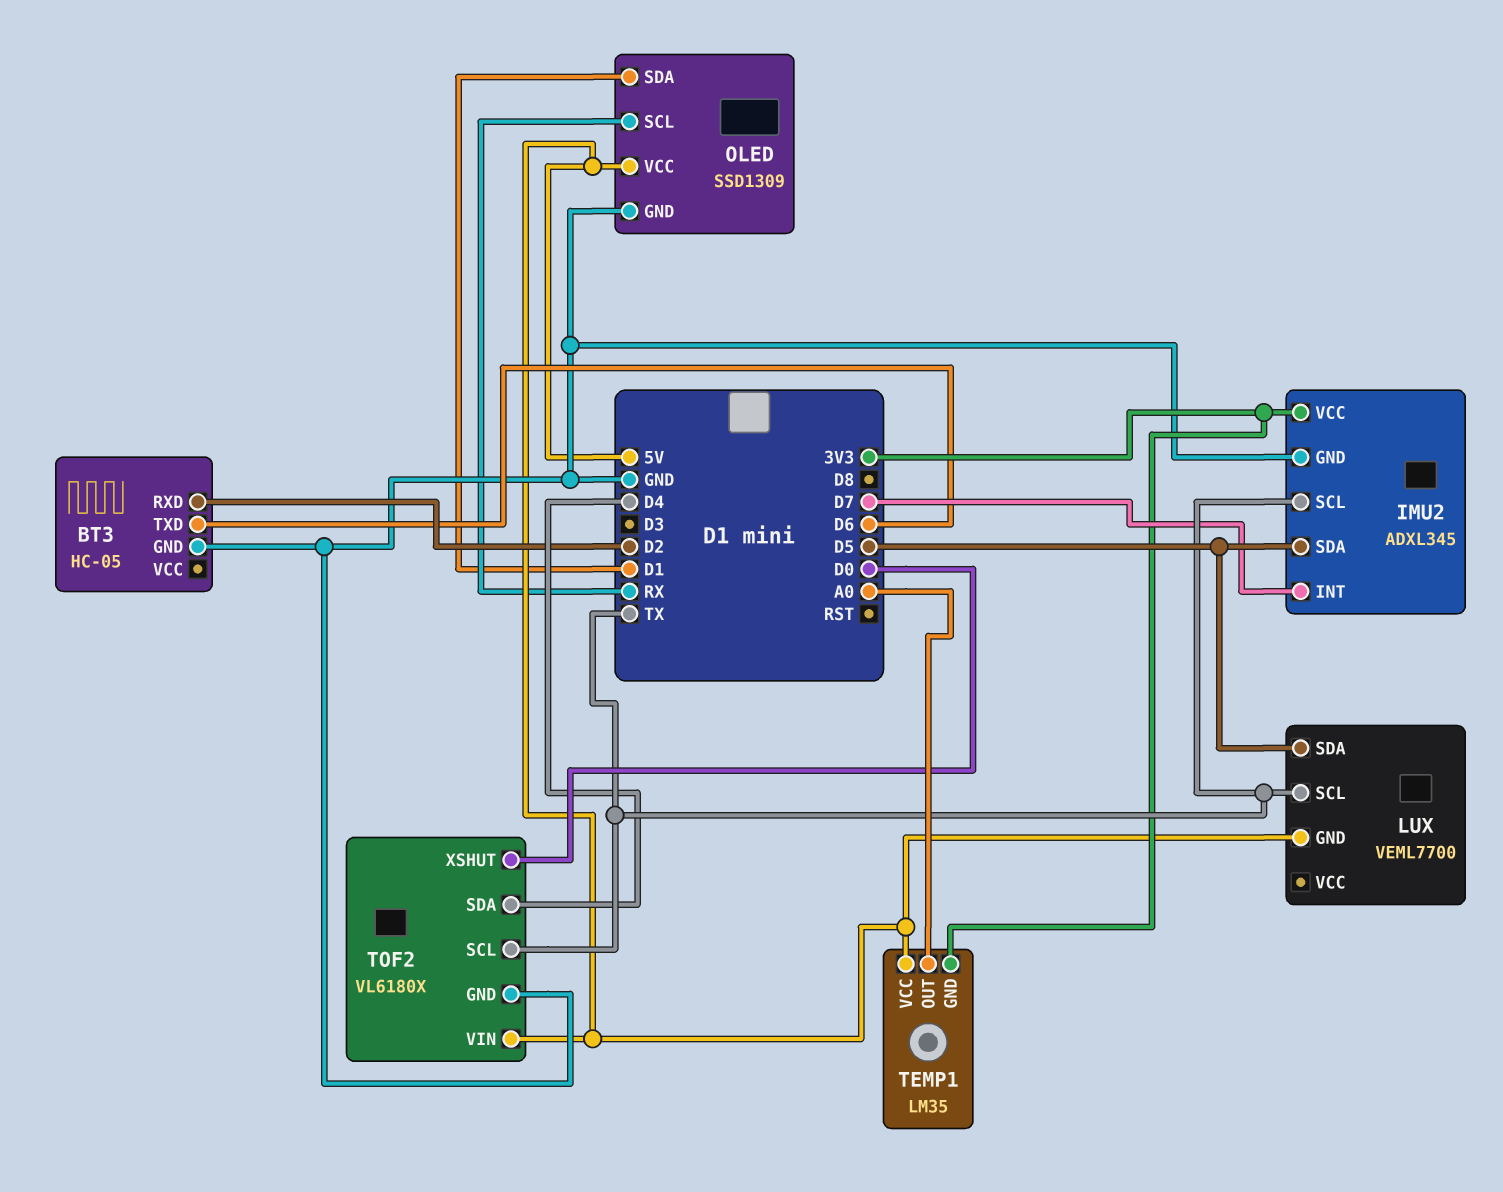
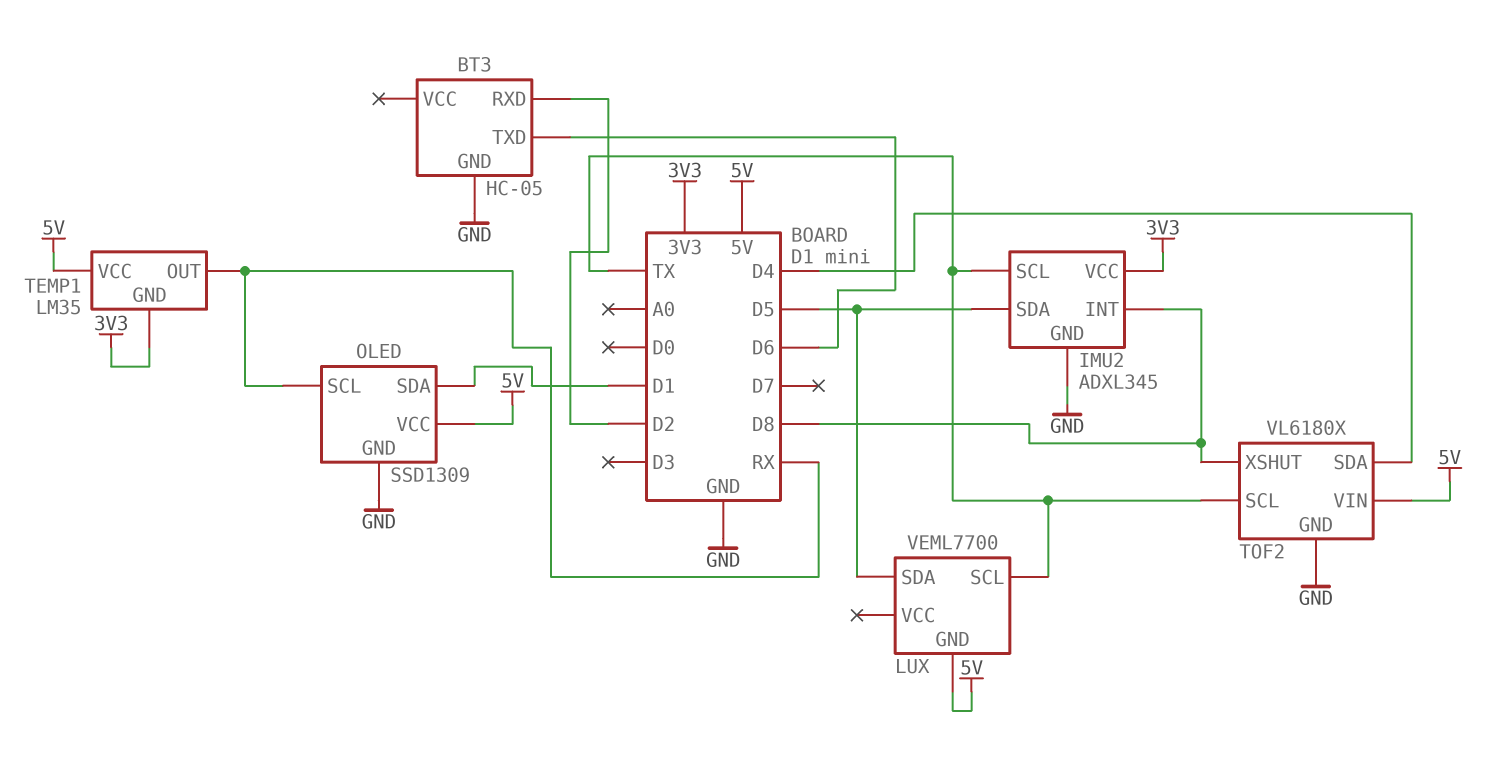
IMU2 pin INT: D7 -> D8
TEMP1 pin OUT: A0 -> RX
TOF2 pin XSHUT: D0 -> D8

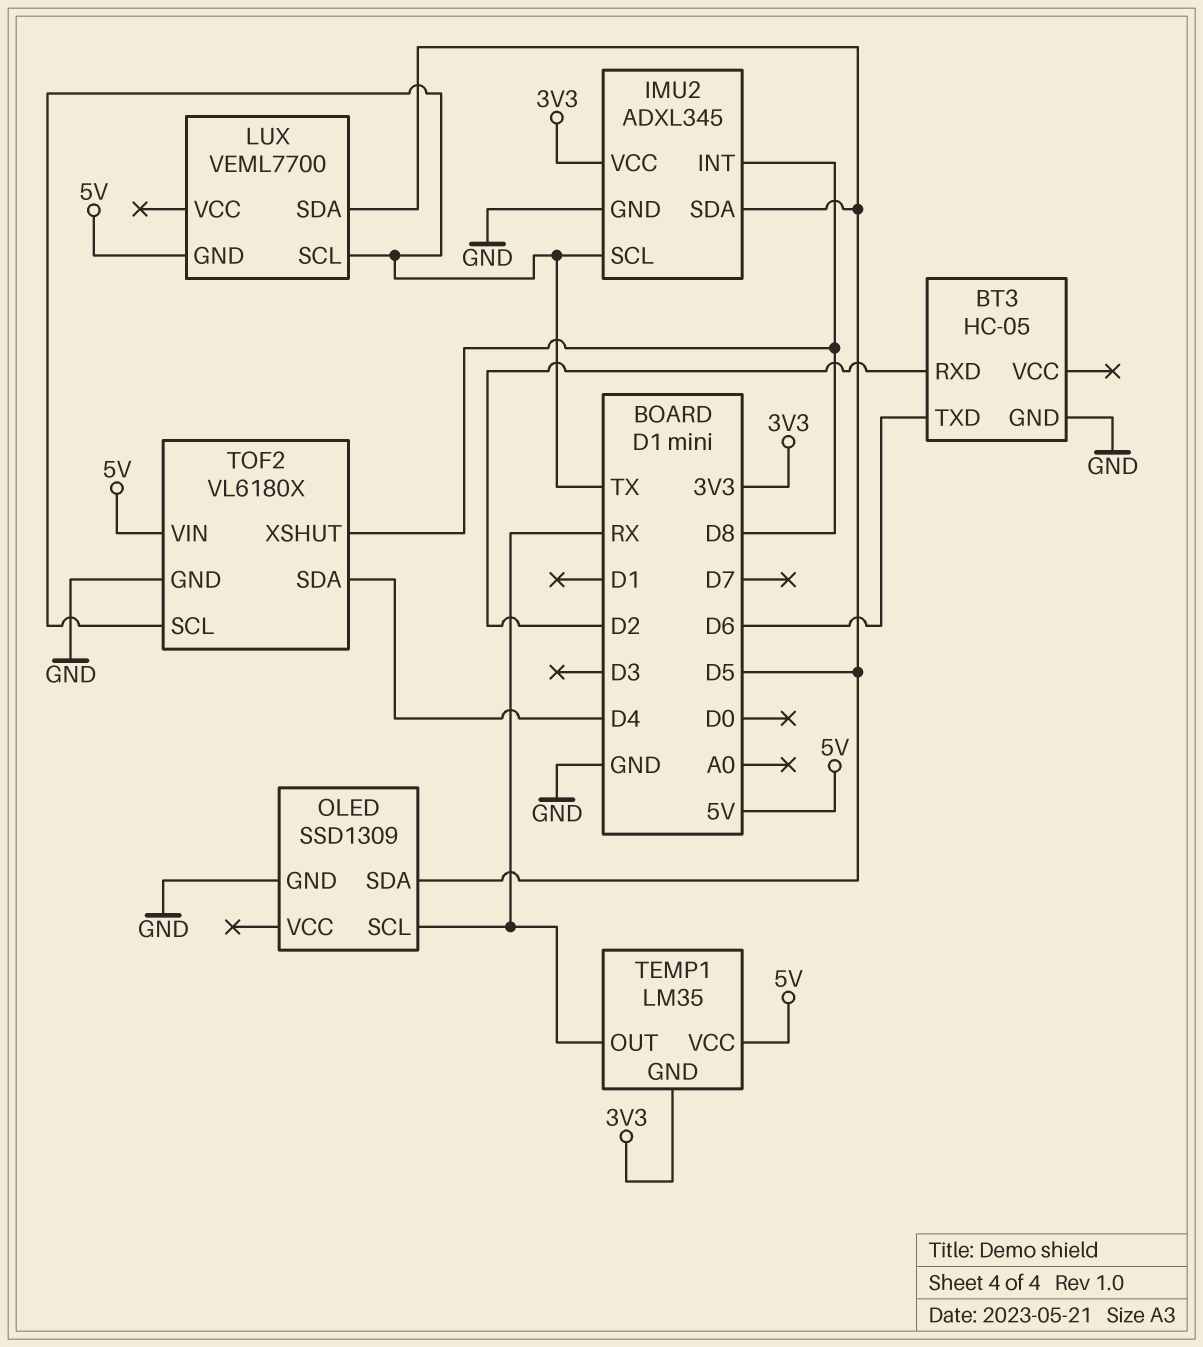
OLED pin SDA: D1 -> D5
OLED pin VCC: 5V -> none

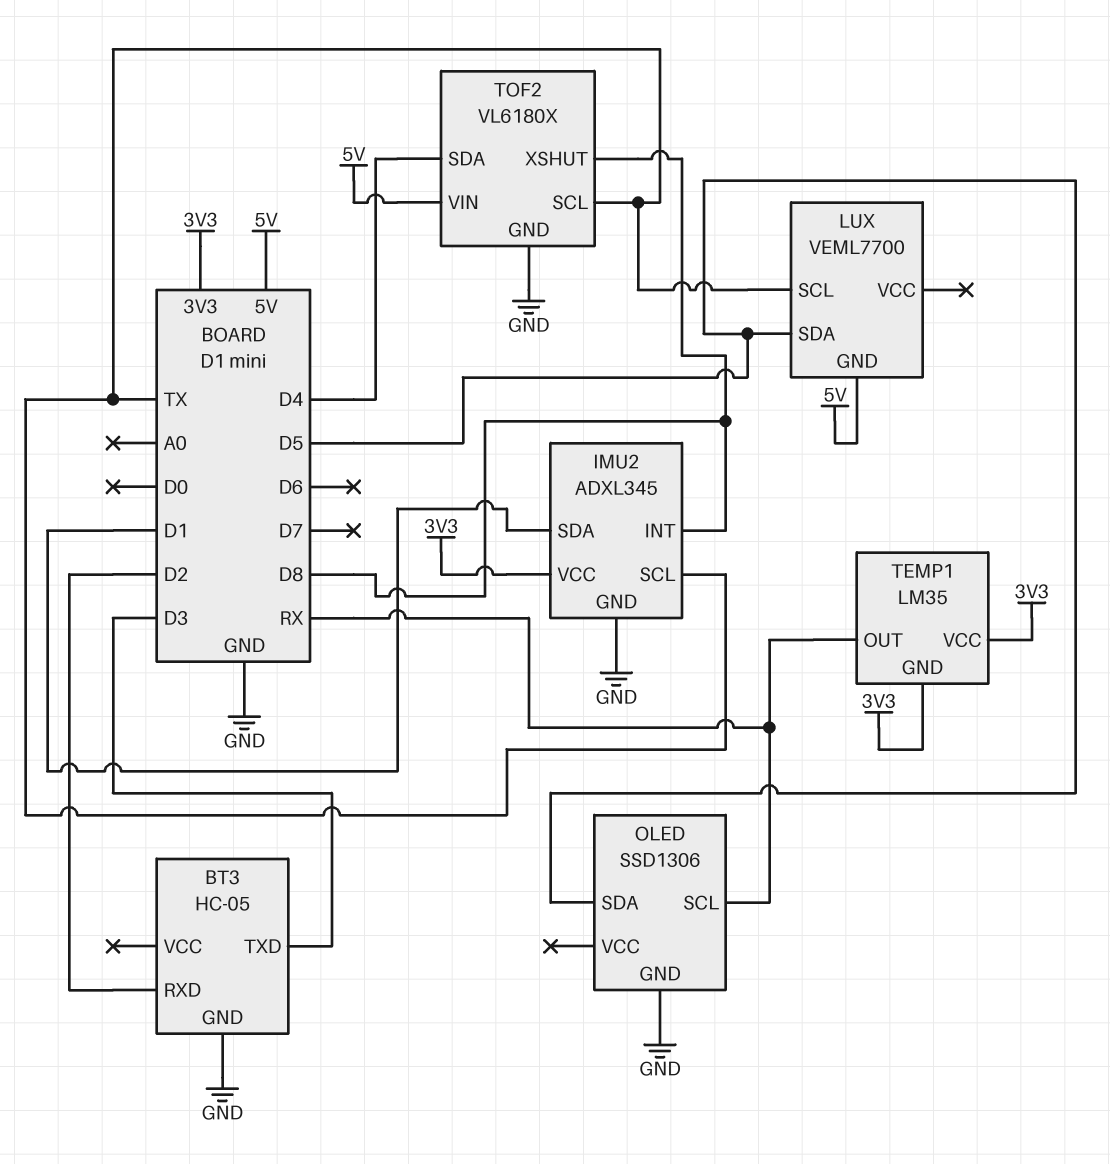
BT3 pin TXD: D6 -> D3
IMU2 pin SDA: D5 -> D1
OLED: SSD1309 -> SSD1306
TEMP1 pin VCC: 5V -> 3V3

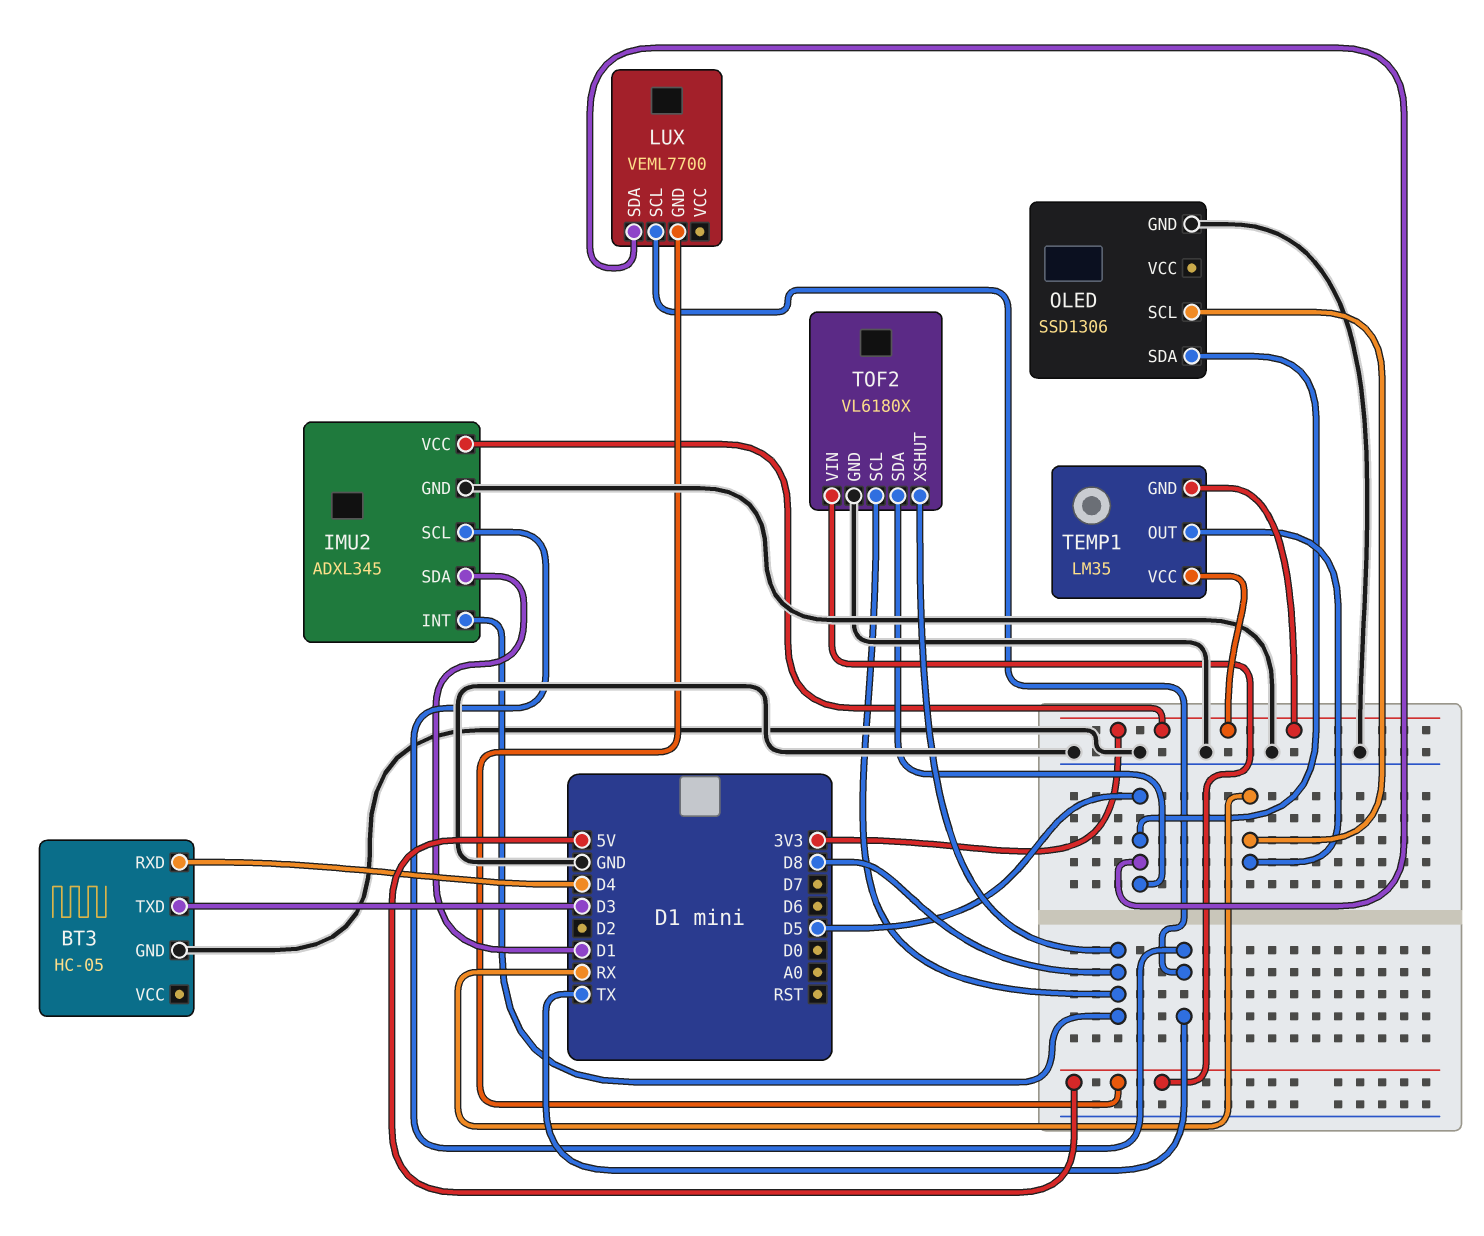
BT3 pin RXD: D2 -> D4
TOF2 pin SCL: TX -> D8
TOF2 pin SDA: D4 -> D5

